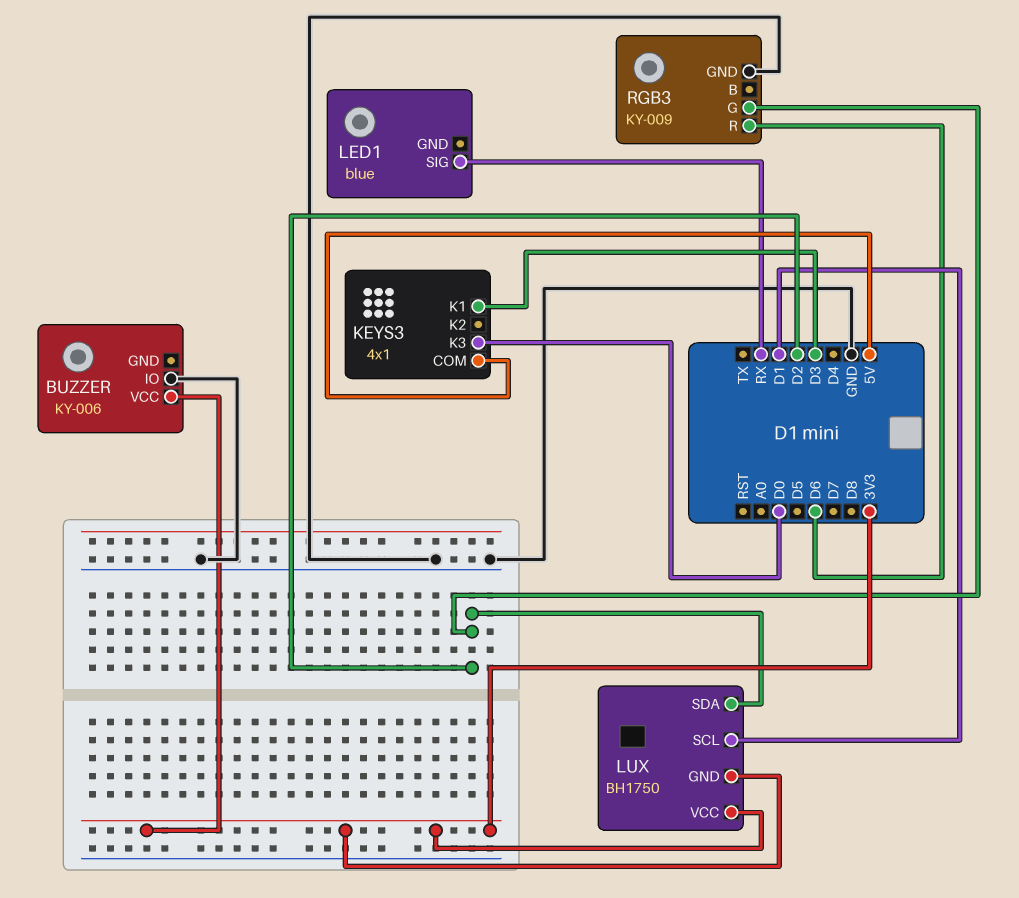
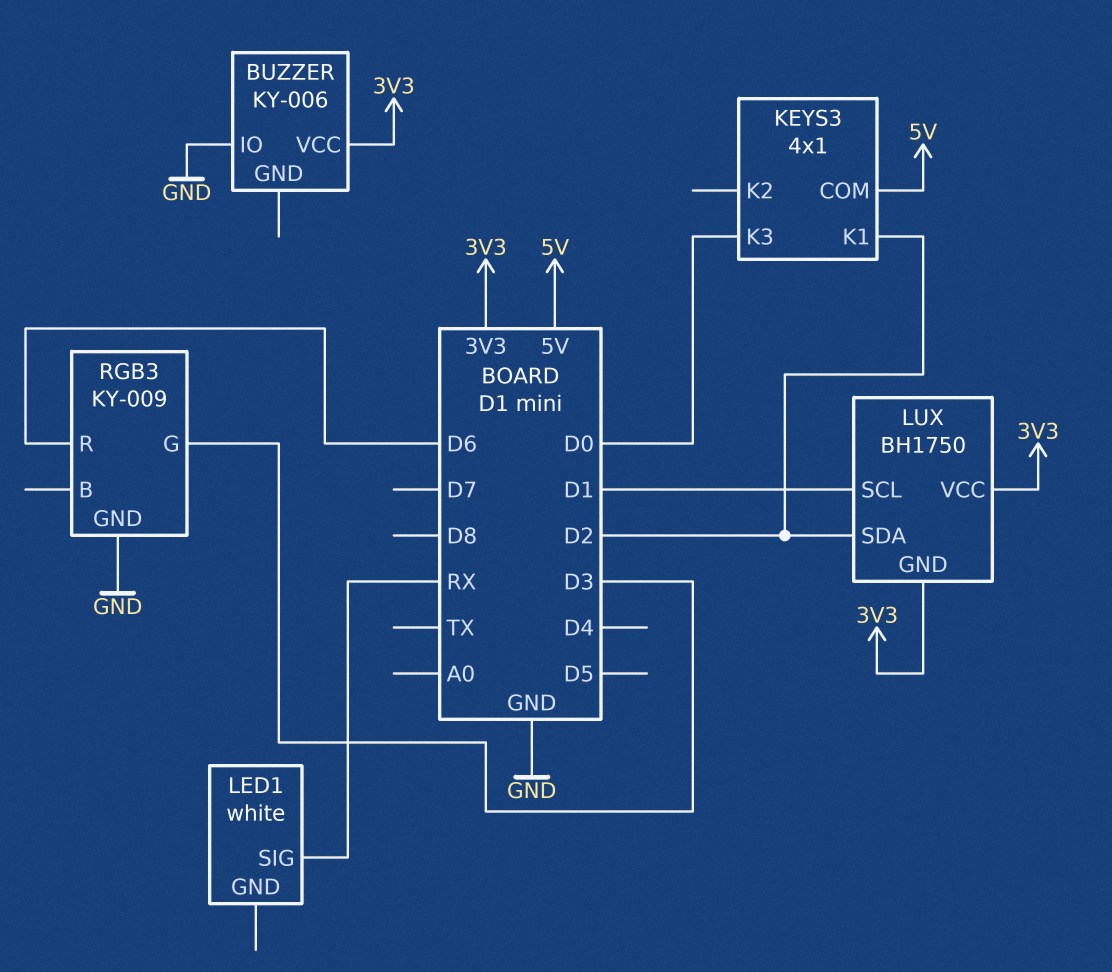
KEYS3 pin K1: D3 -> D2
LED1: blue -> white
RGB3 pin G: D2 -> D3

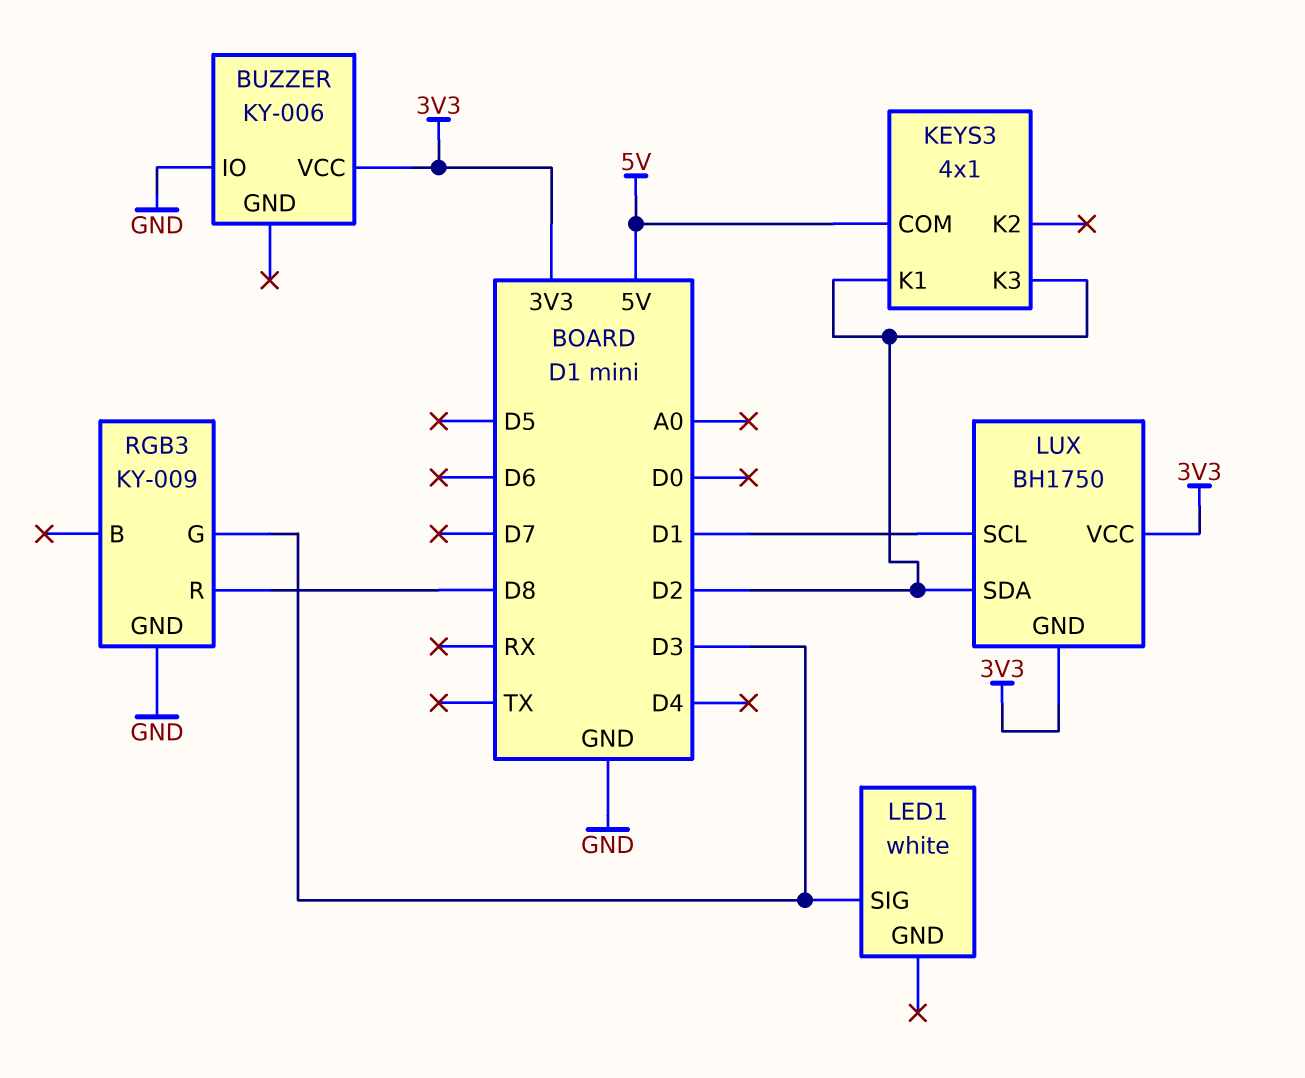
KEYS3 pin K3: D0 -> D2
LED1 pin SIG: RX -> D3
RGB3 pin R: D6 -> D8

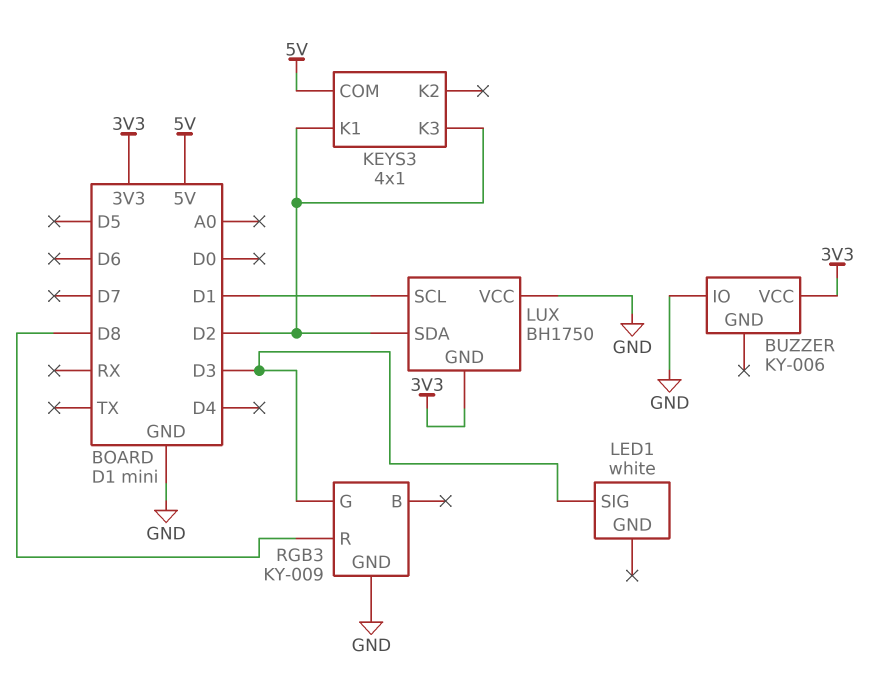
LUX pin VCC: 3V3 -> GND

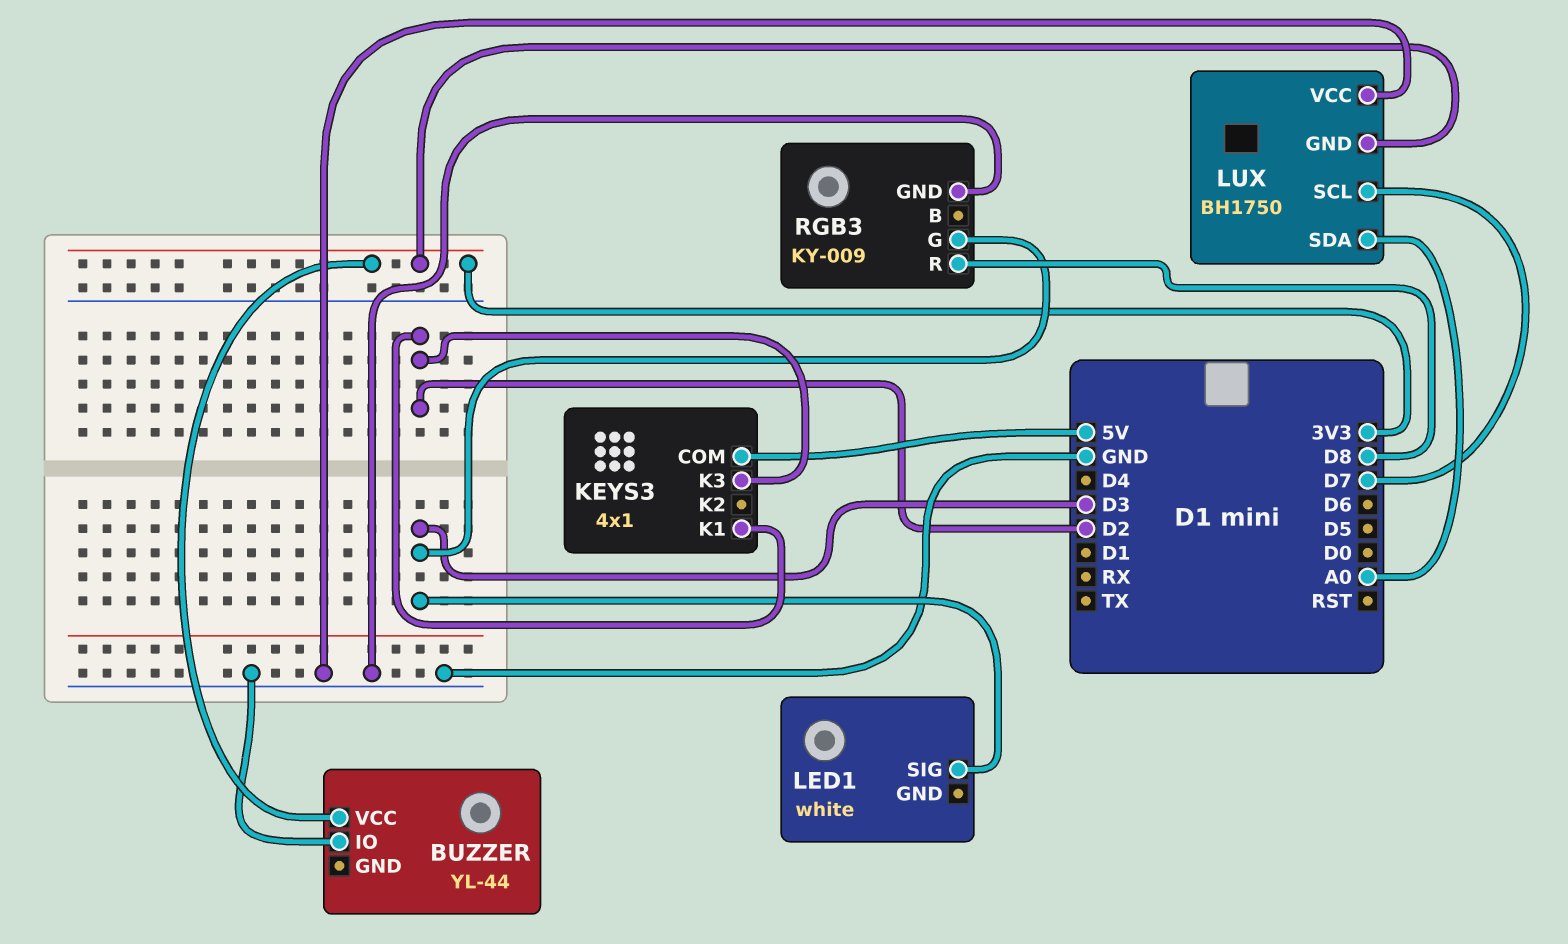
BUZZER: KY-006 -> YL-44
LUX pin SCL: D1 -> D7
LUX pin SDA: D2 -> A0

